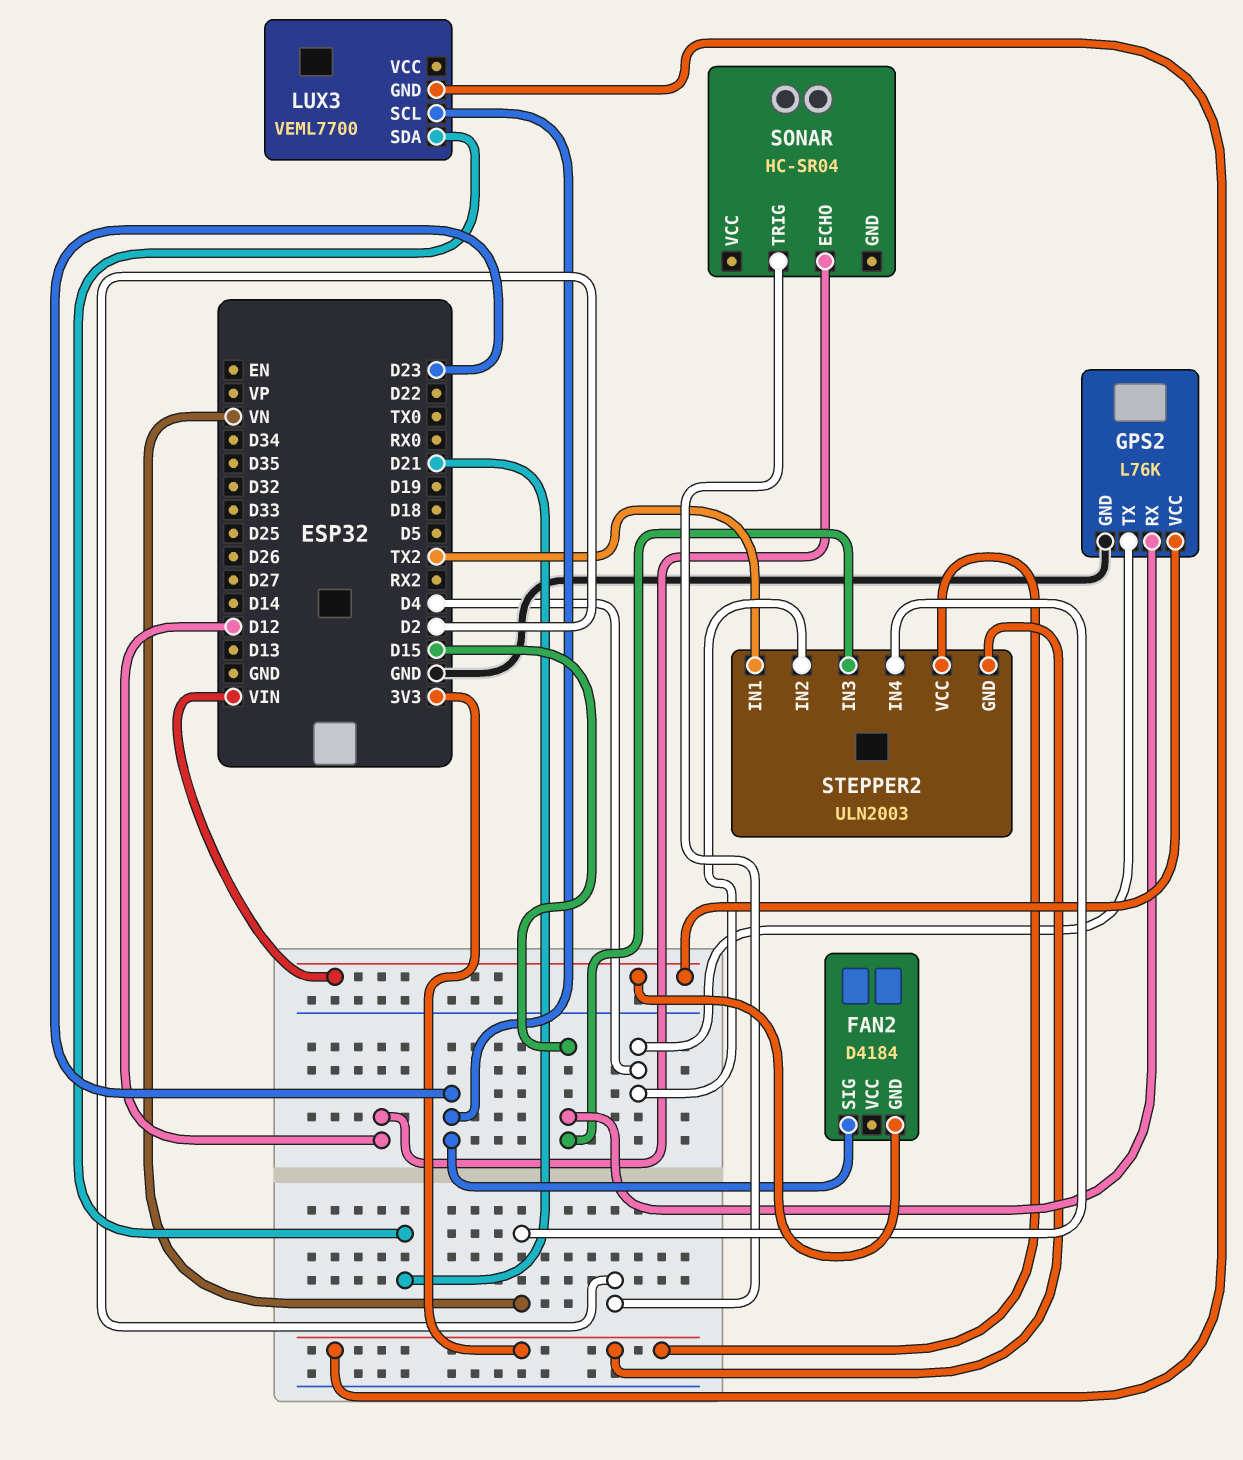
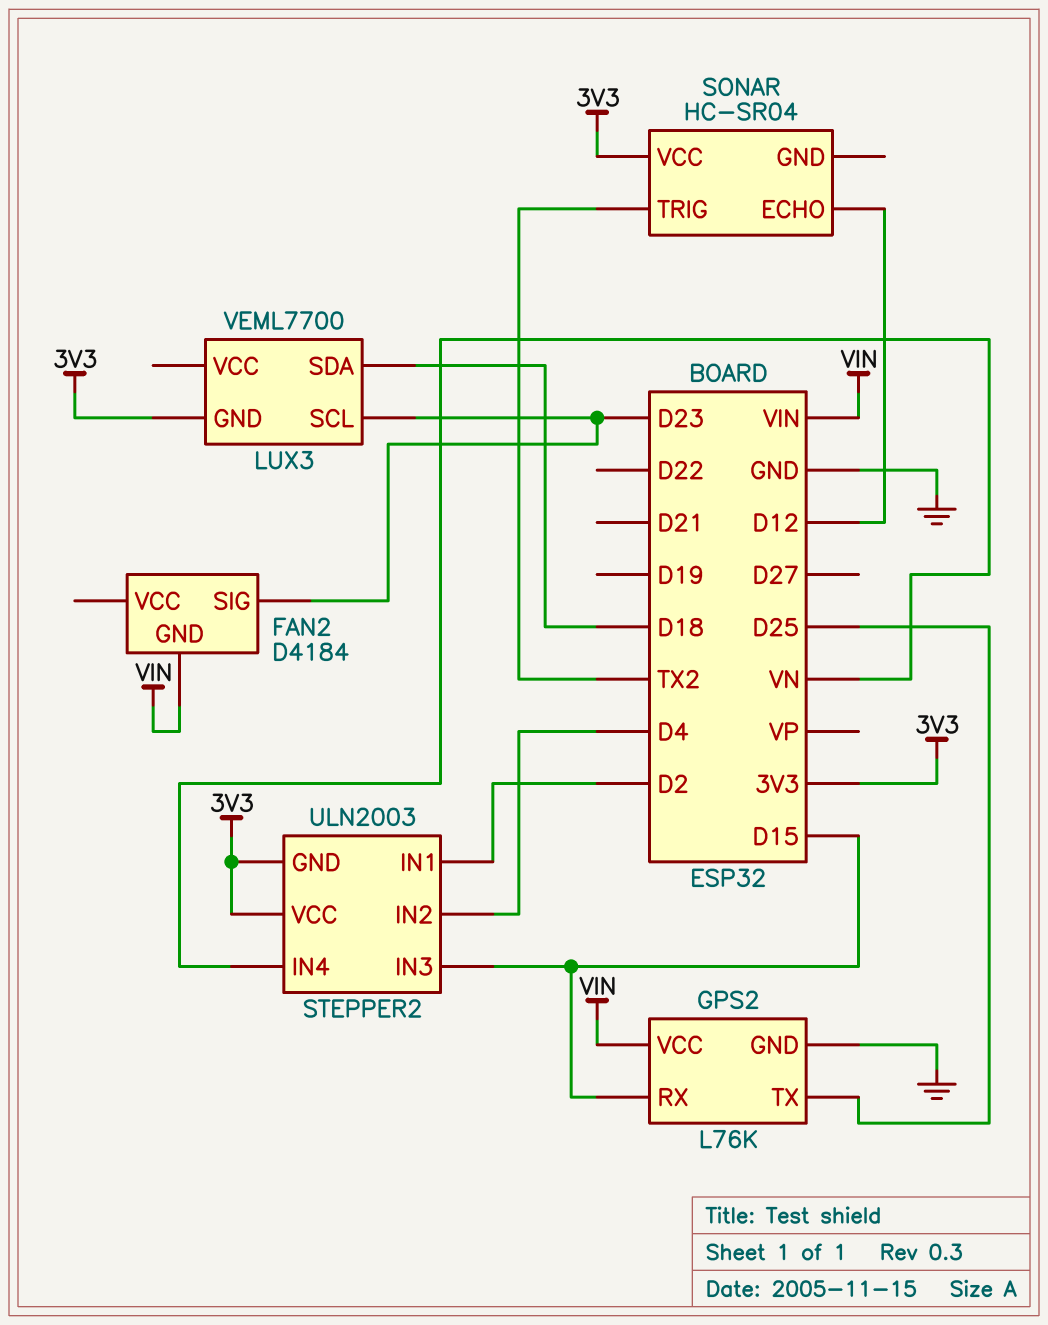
GPS2 pin TX: D4 -> D25
LUX3 pin SDA: D21 -> D18
SONAR pin TRIG: D2 -> TX2
SONAR pin VCC: none -> 3V3
STEPPER2 pin IN1: TX2 -> D2

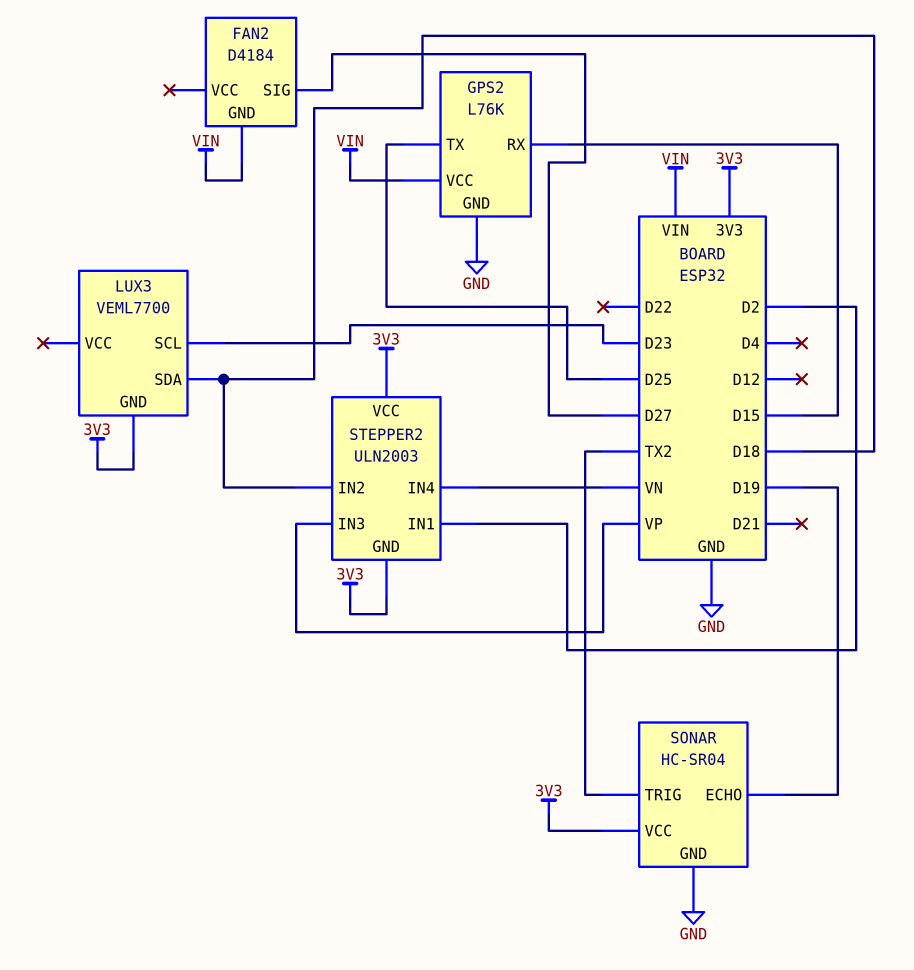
FAN2 pin SIG: D23 -> D27
SONAR pin ECHO: D12 -> D19
SONAR pin GND: none -> GND
STEPPER2 pin IN2: D4 -> D18
STEPPER2 pin IN3: D15 -> VP

